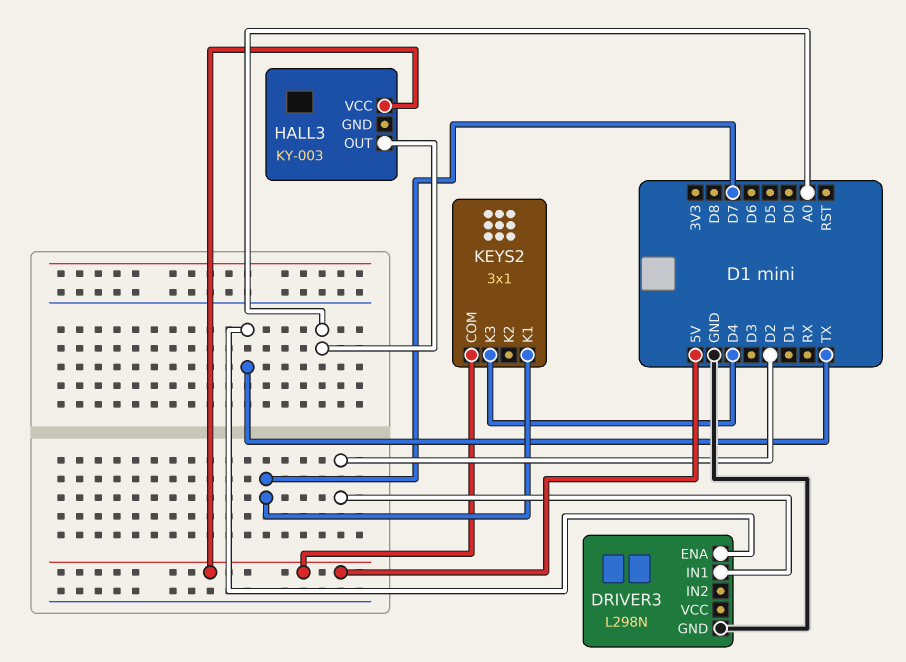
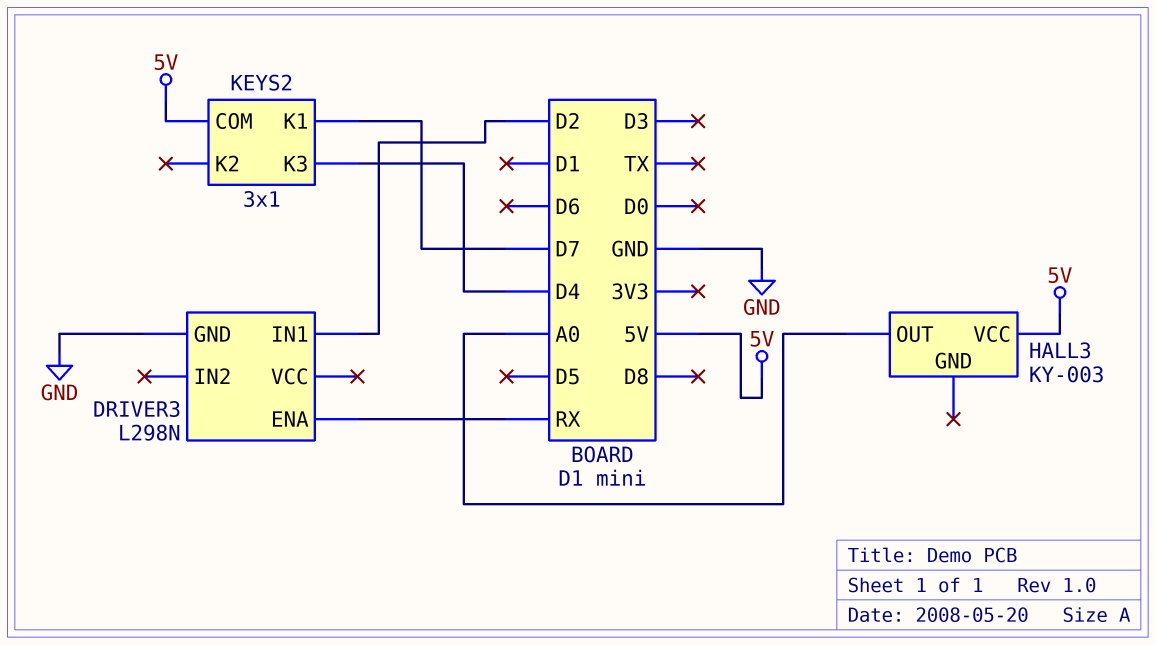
DRIVER3 pin ENA: TX -> RX

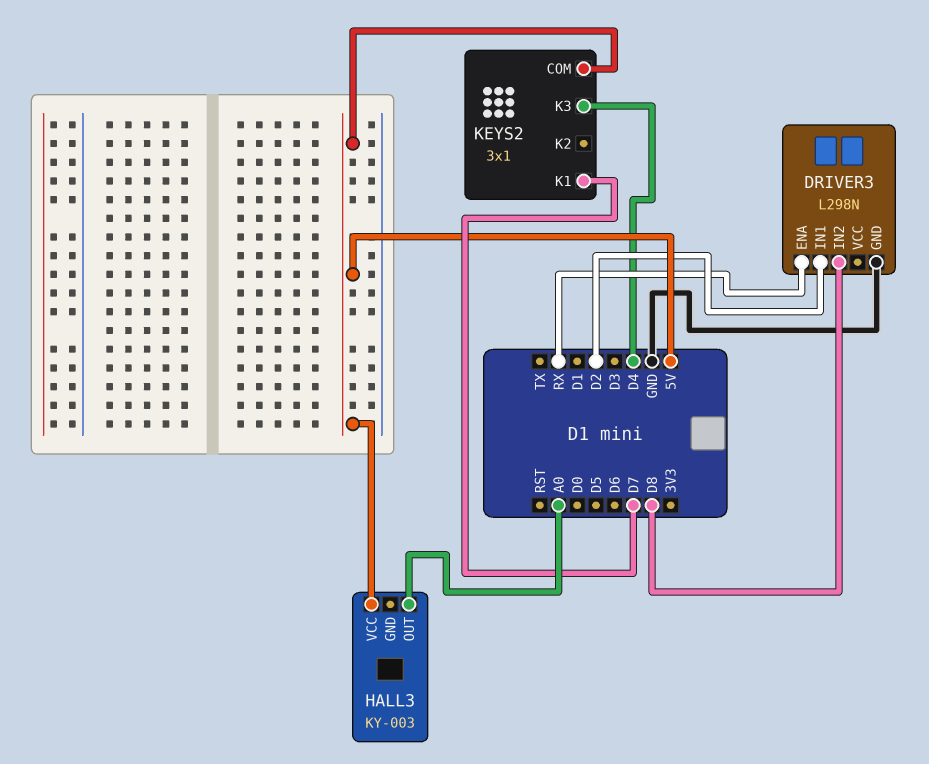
DRIVER3 pin IN2: none -> D8

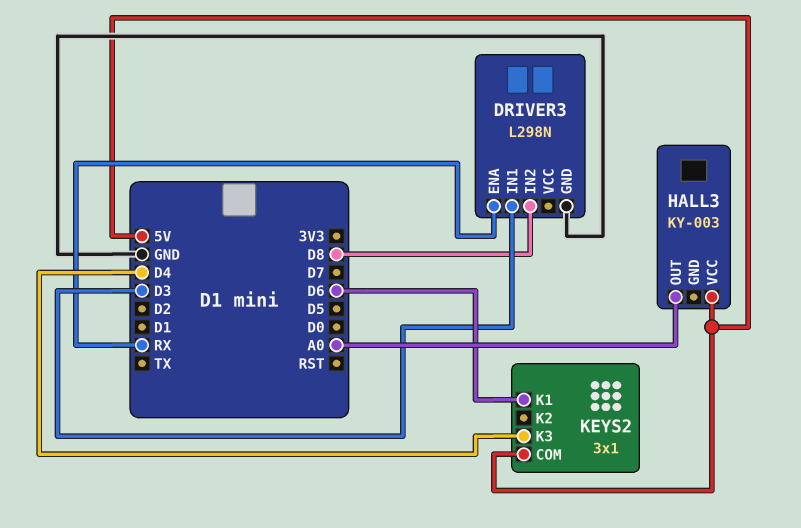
DRIVER3 pin IN1: D2 -> D3
KEYS2 pin K1: D7 -> D6

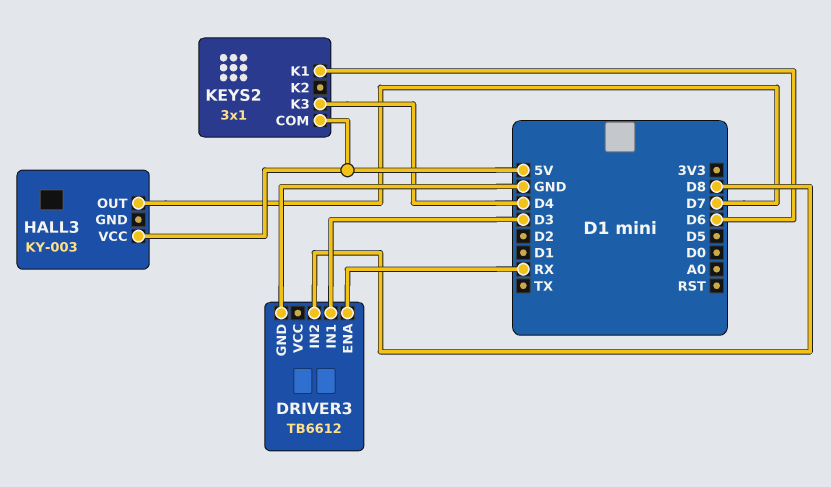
DRIVER3: L298N -> TB6612
HALL3 pin OUT: A0 -> D7

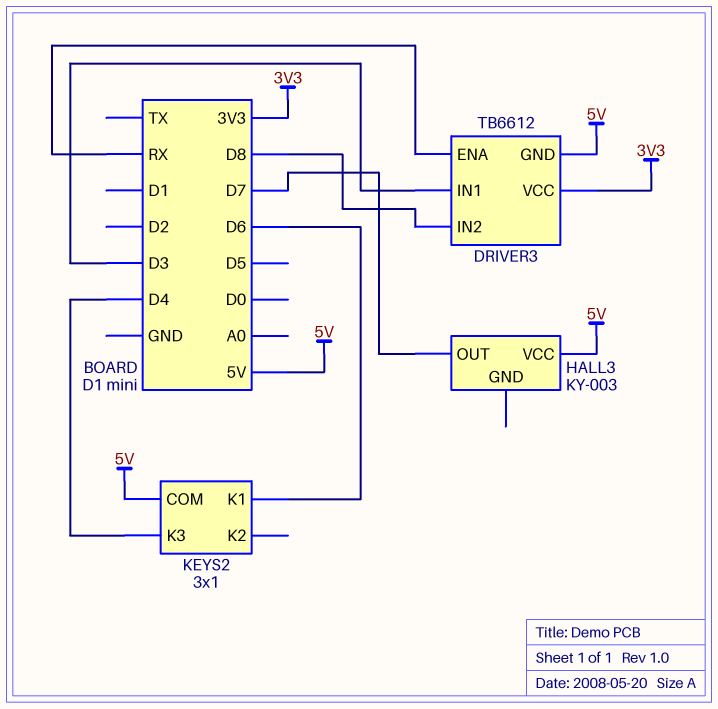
DRIVER3 pin GND: GND -> 5V
DRIVER3 pin VCC: none -> 3V3

